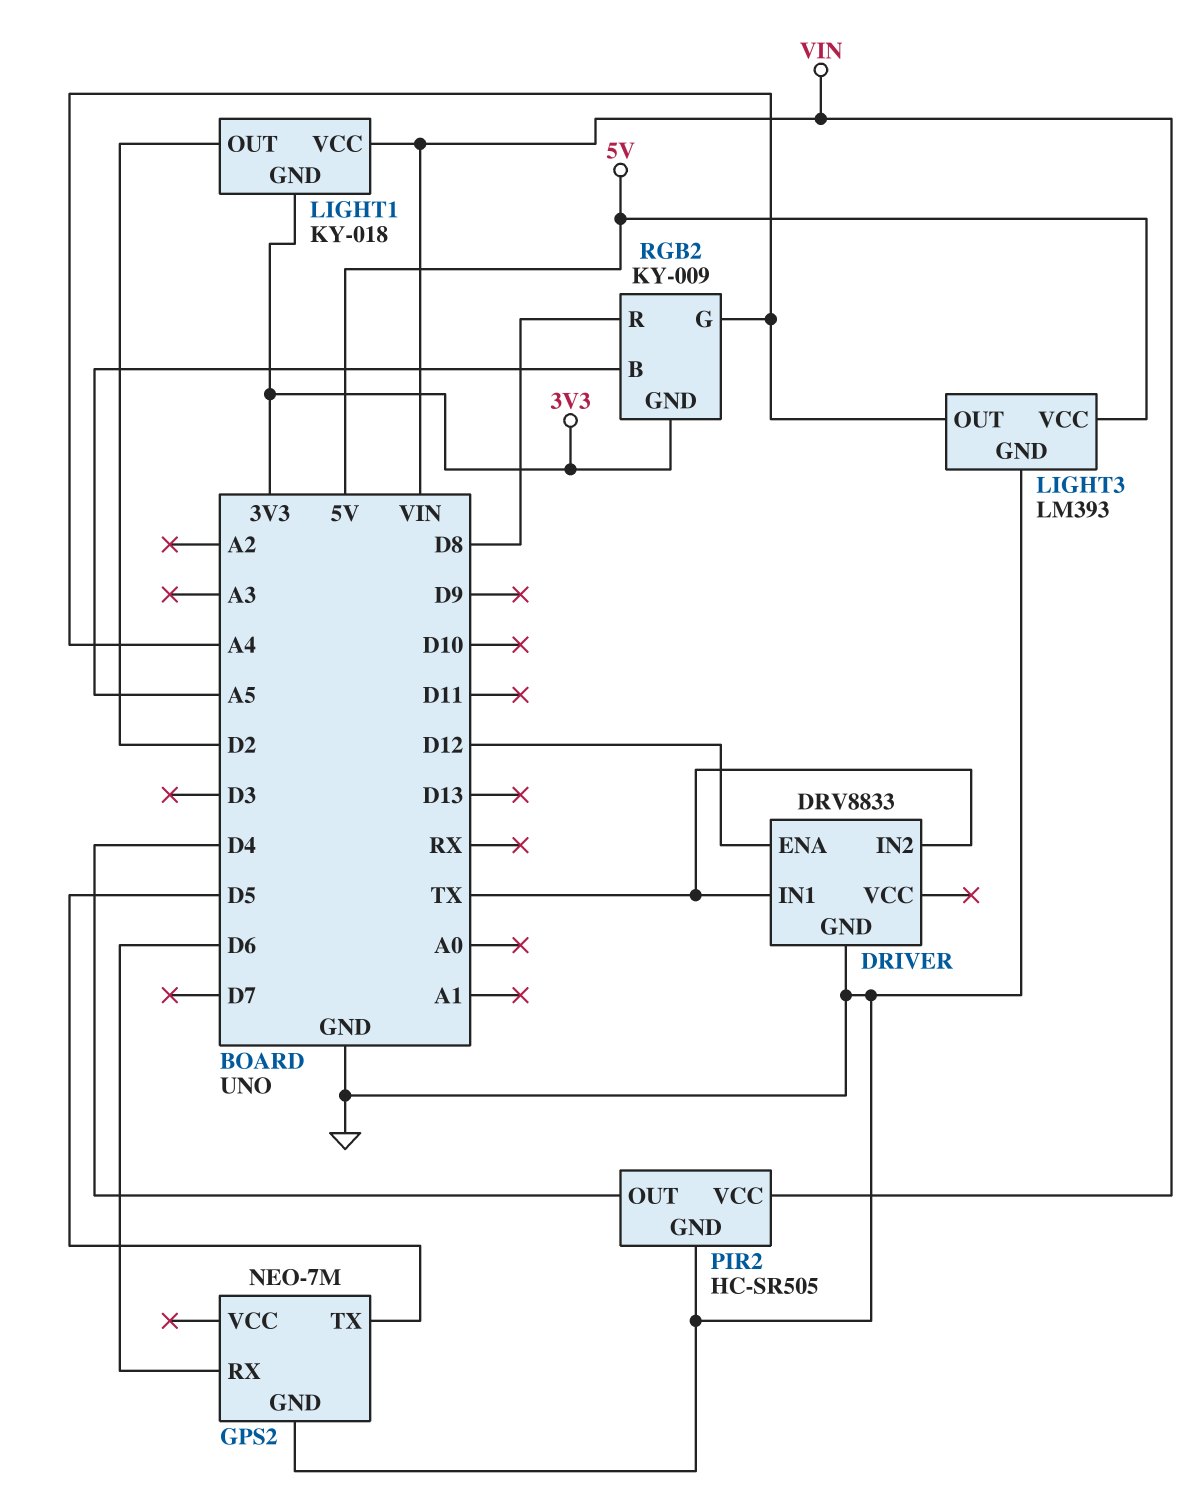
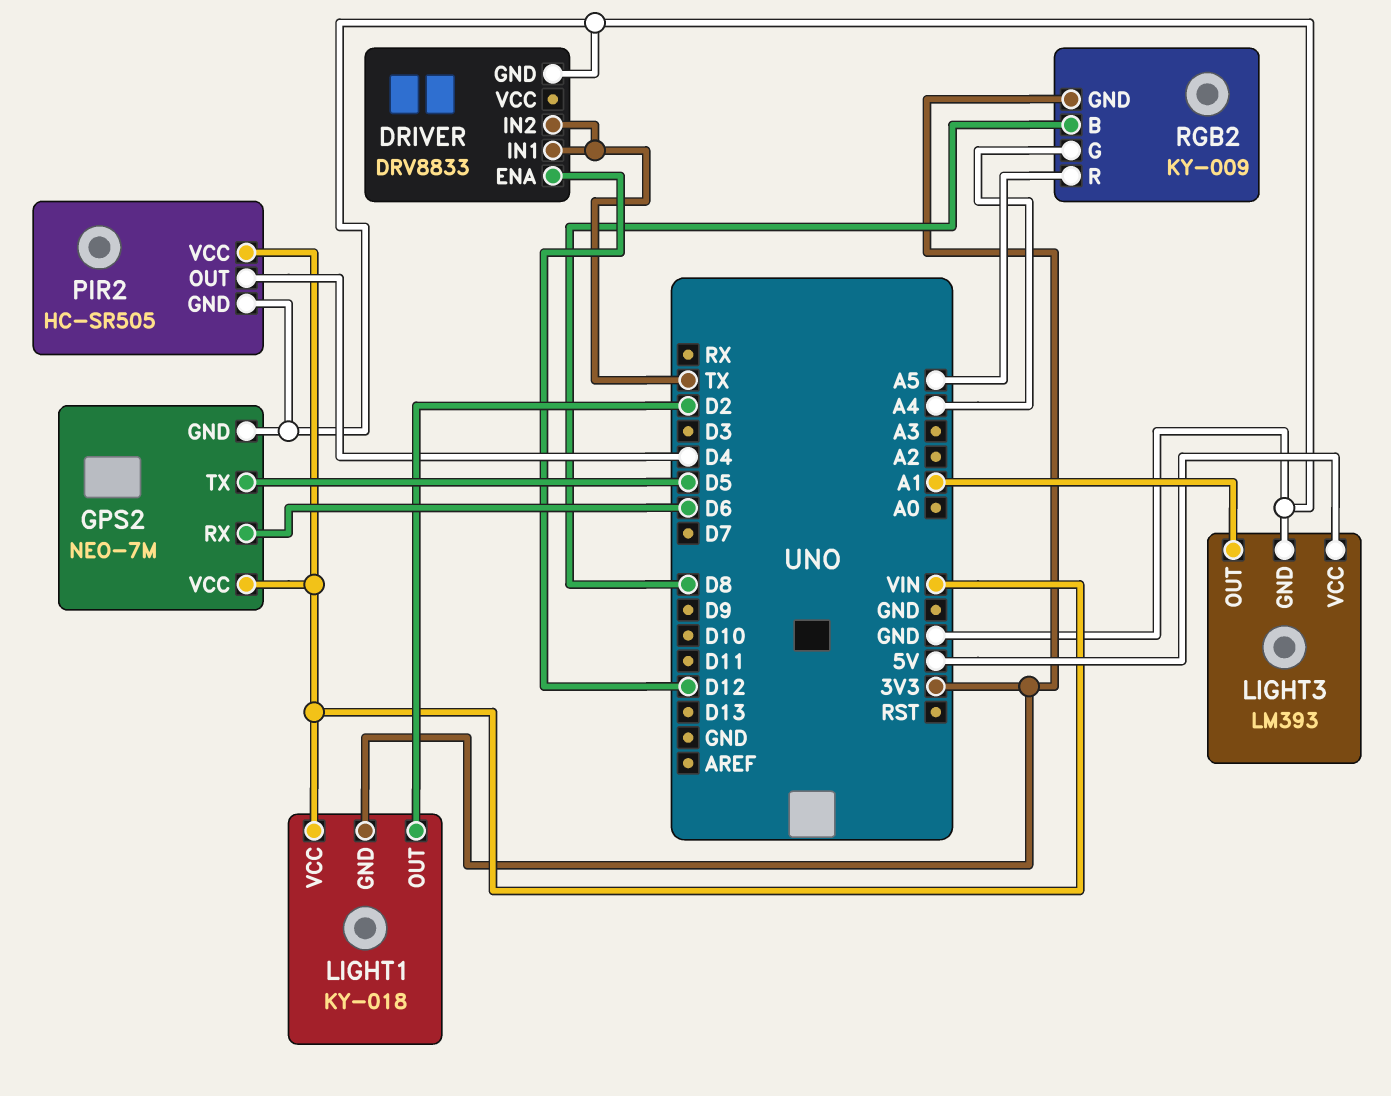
GPS2 pin VCC: none -> VIN
LIGHT3 pin OUT: A4 -> A1
RGB2 pin B: A5 -> D8
RGB2 pin R: D8 -> A5

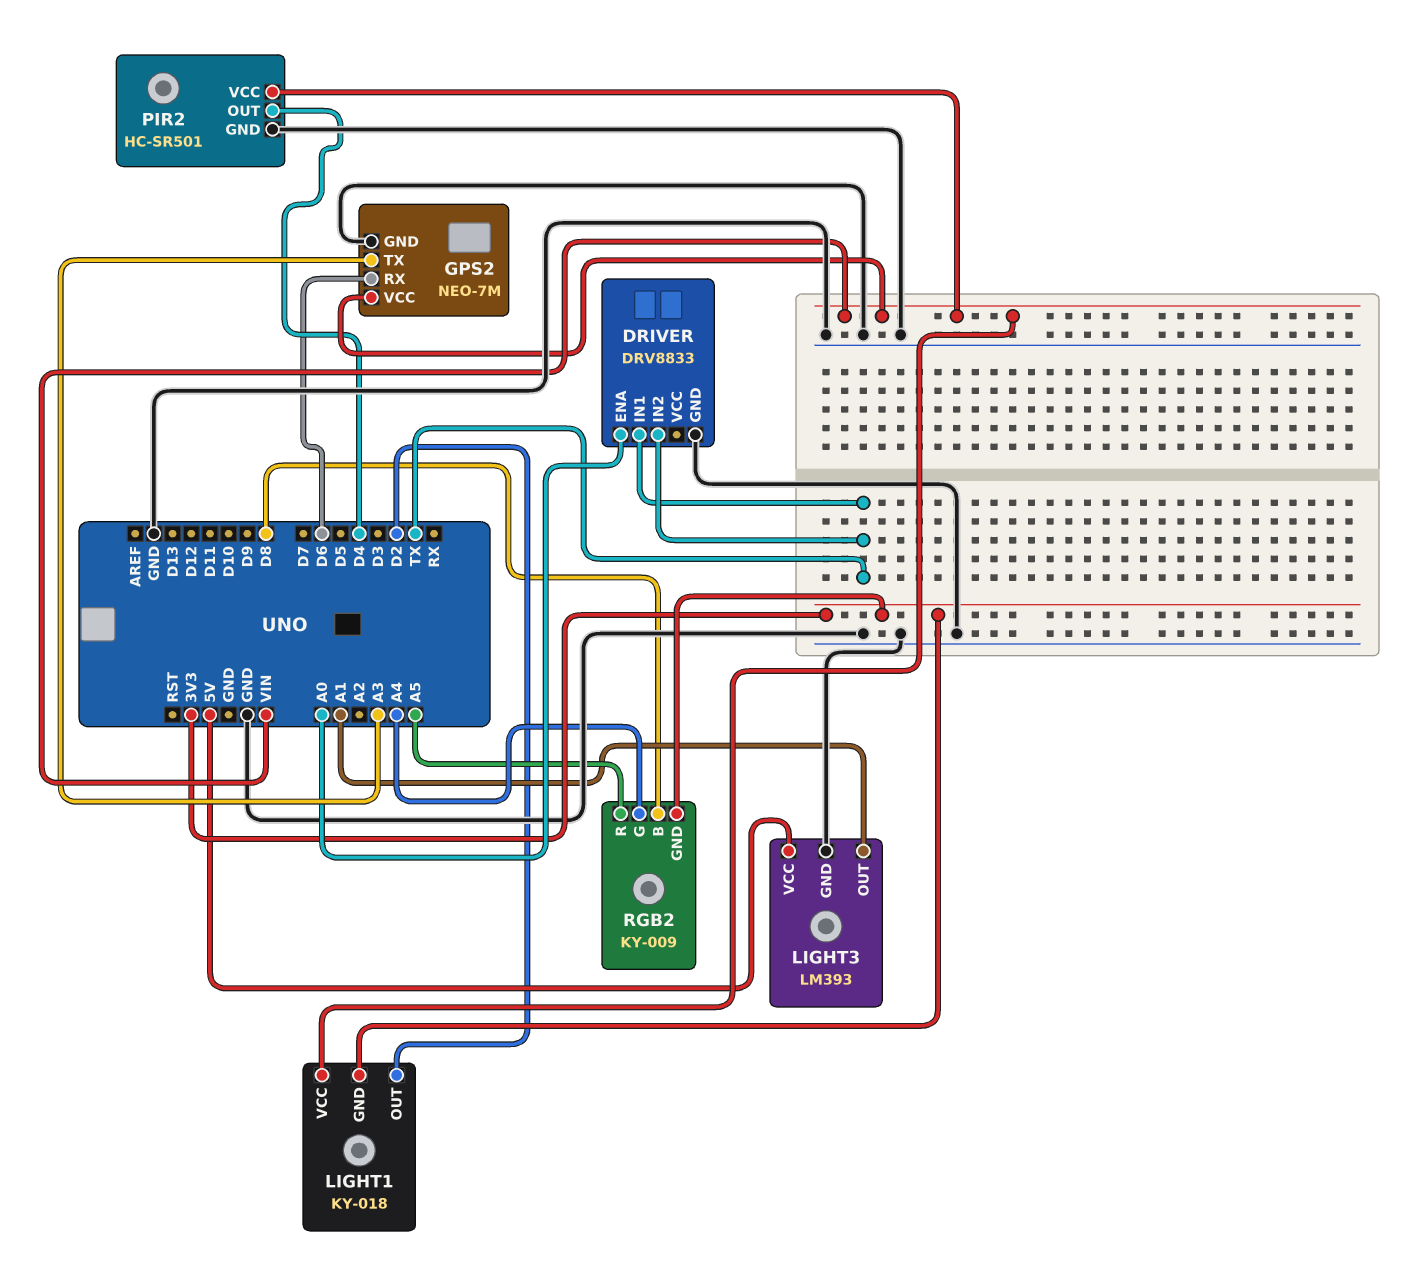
DRIVER pin ENA: D12 -> A0
GPS2 pin TX: D5 -> A3
PIR2: HC-SR505 -> HC-SR501

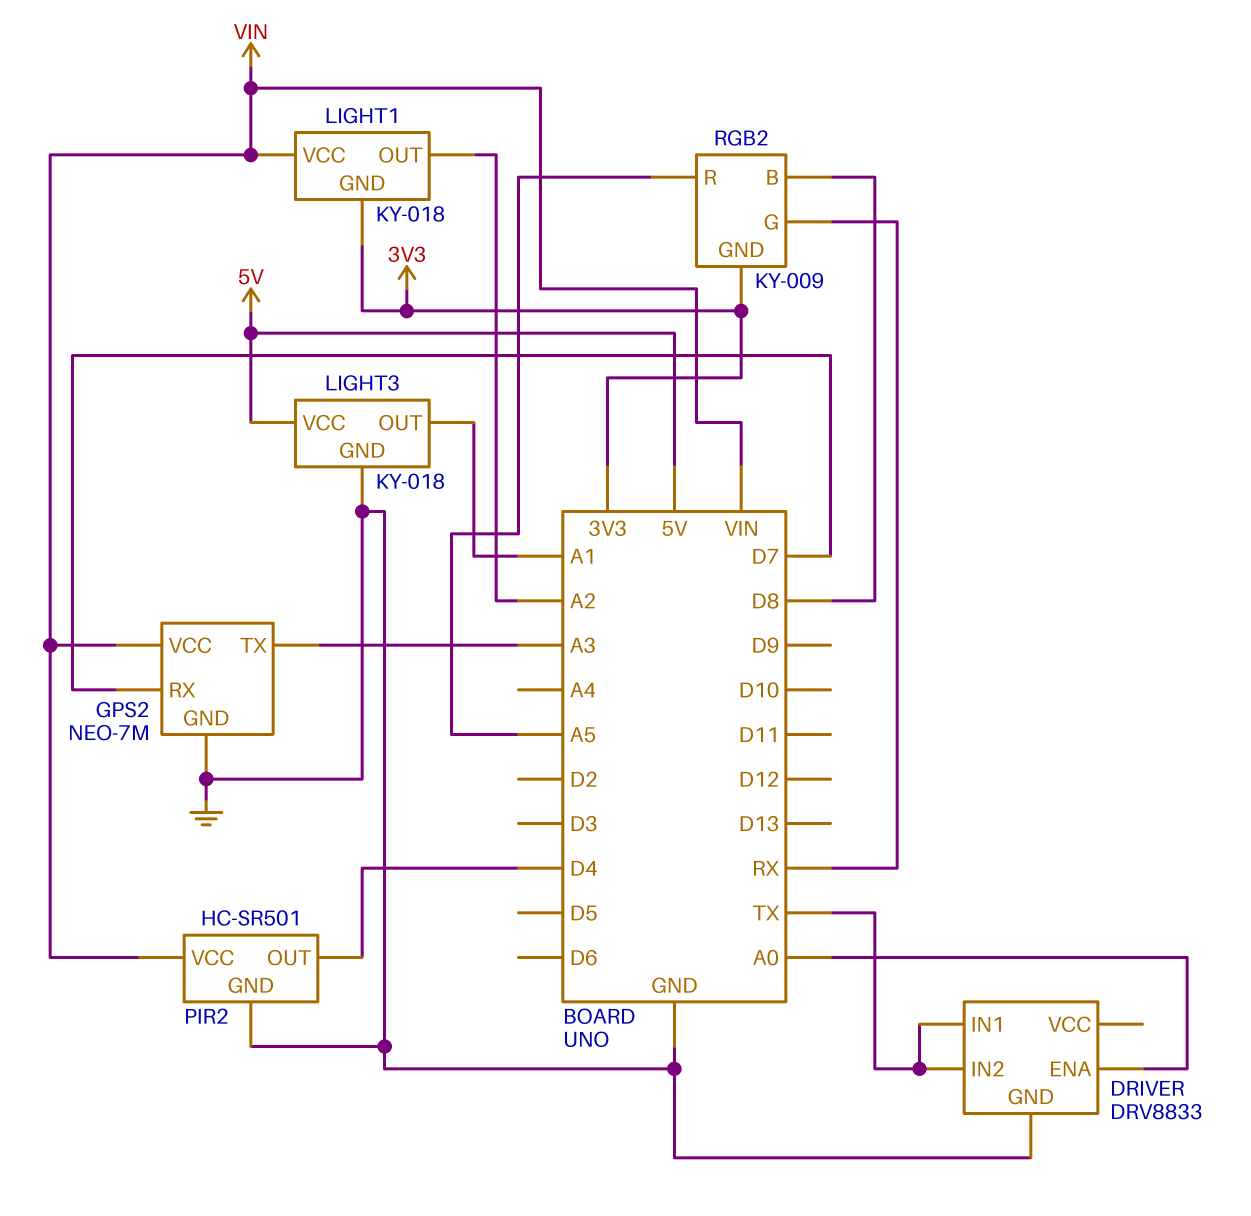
GPS2 pin RX: D6 -> D7
LIGHT1 pin OUT: D2 -> A2
LIGHT3: LM393 -> KY-018
RGB2 pin G: A4 -> RX

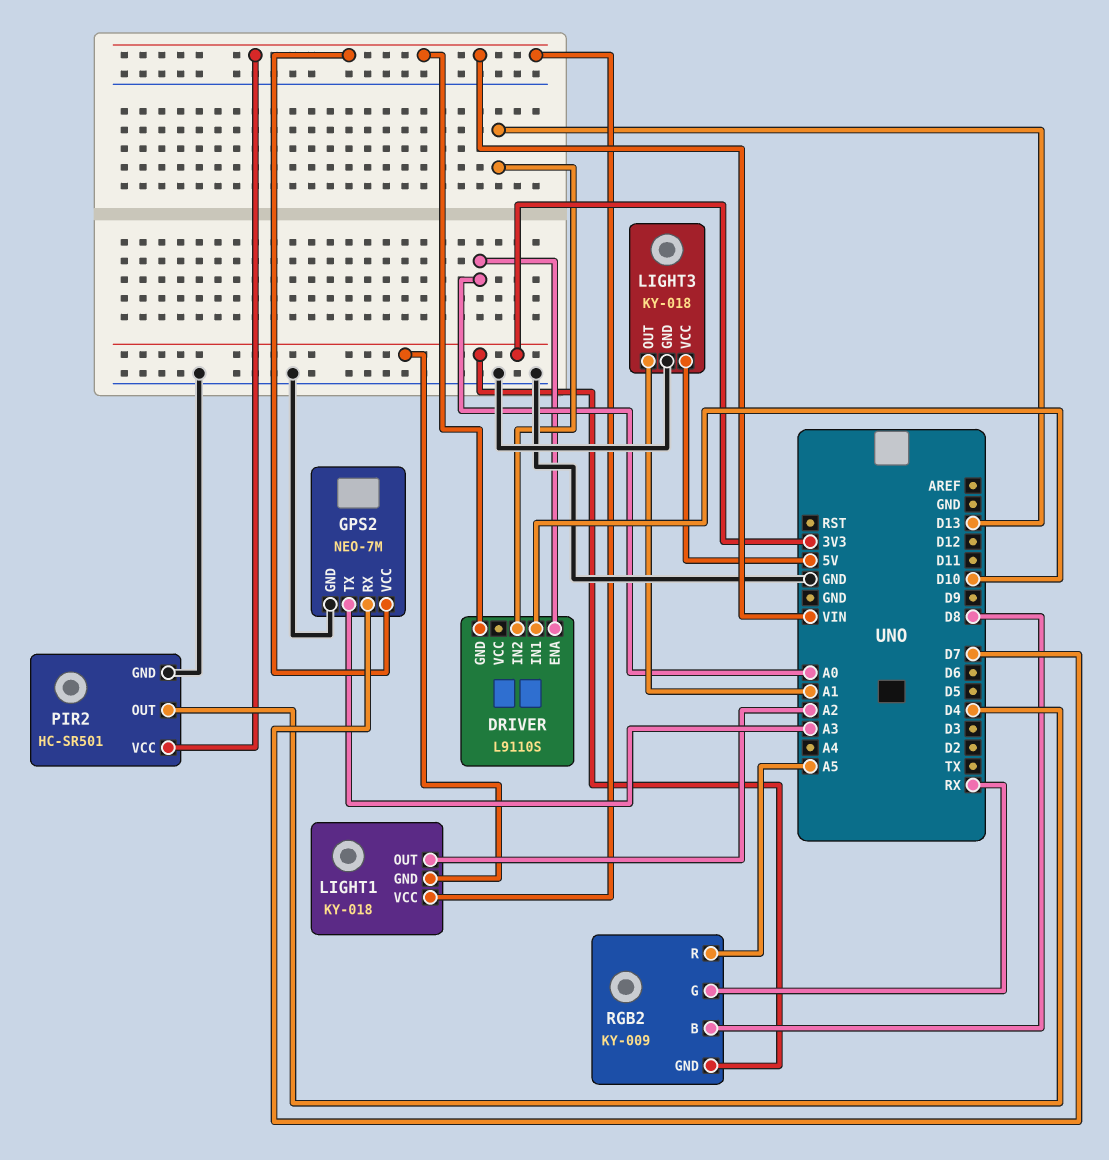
DRIVER: DRV8833 -> L9110S
DRIVER pin GND: GND -> VIN
DRIVER pin IN1: TX -> D10
DRIVER pin IN2: TX -> D13

